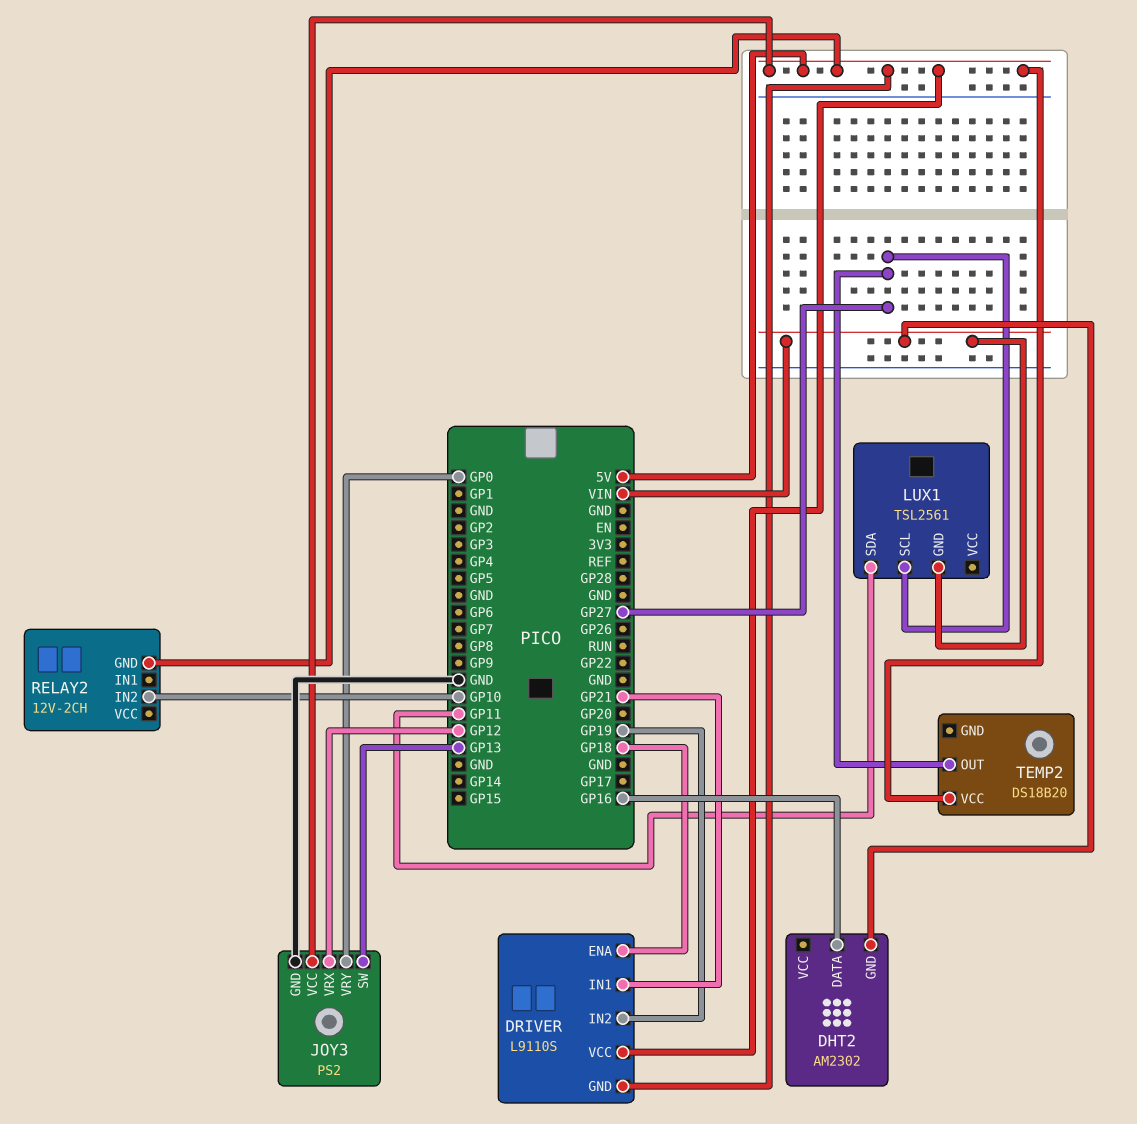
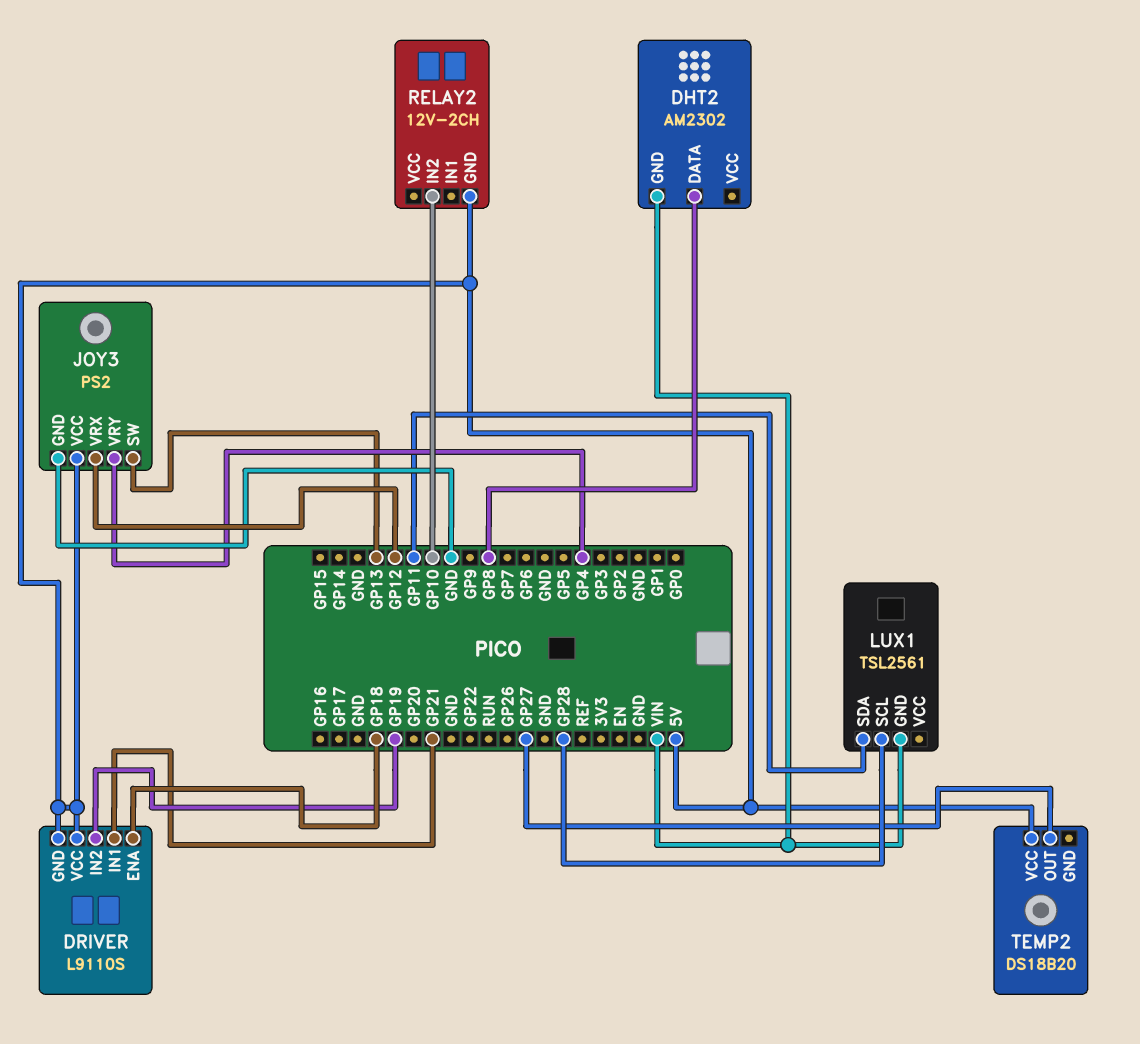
DHT2 pin DATA: GP16 -> GP8
JOY3 pin VRY: GP0 -> GP4
LUX1 pin SCL: GP27 -> GP28

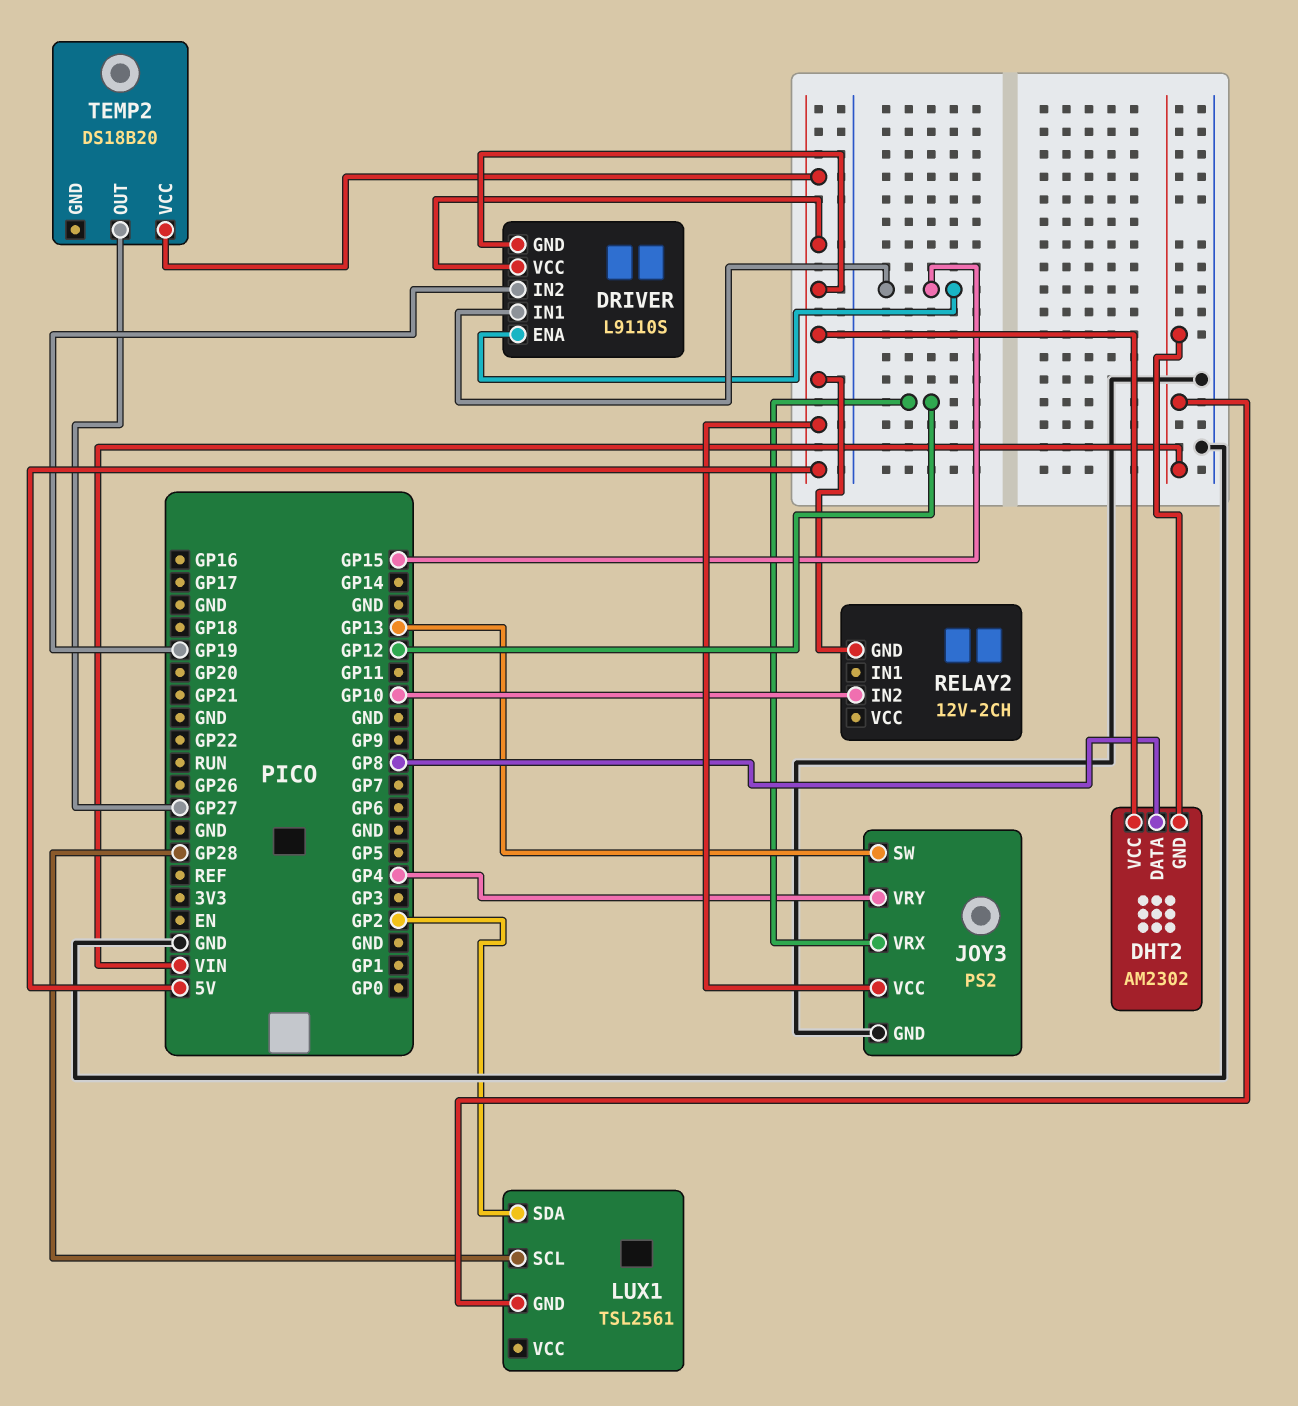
DHT2 pin VCC: none -> 5V
DRIVER pin ENA: GP18 -> GP15
DRIVER pin IN1: GP21 -> GP15
LUX1 pin SDA: GP11 -> GP2

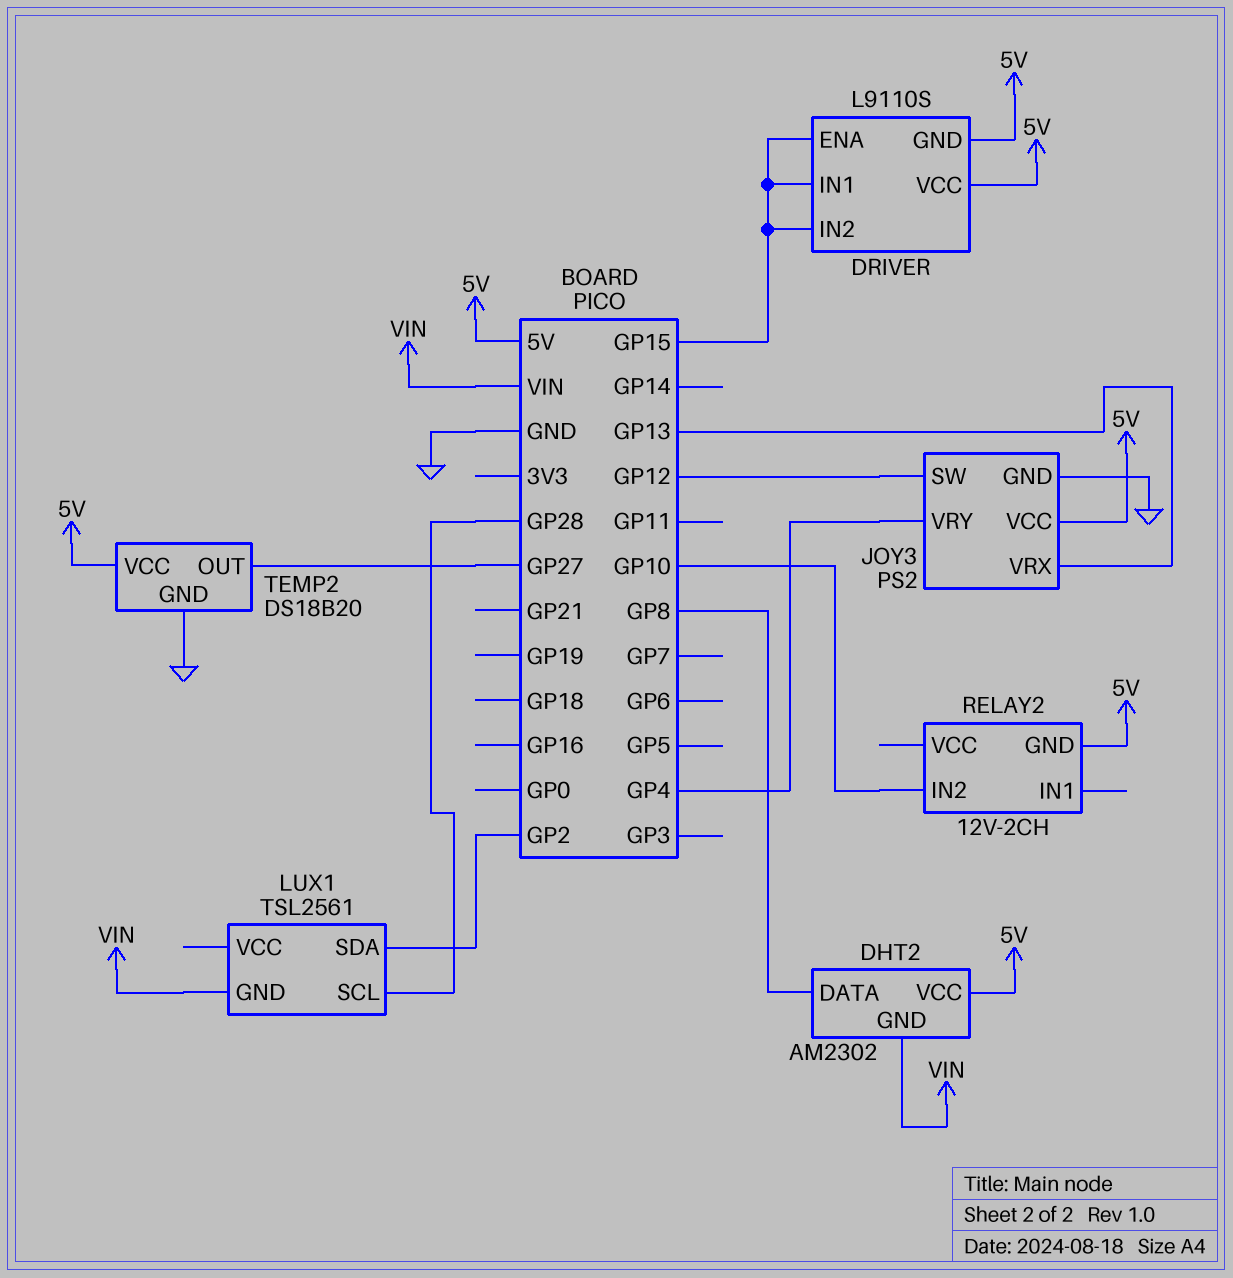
DRIVER pin IN2: GP19 -> GP15
JOY3 pin SW: GP13 -> GP12
JOY3 pin VRX: GP12 -> GP13
TEMP2 pin GND: none -> GND

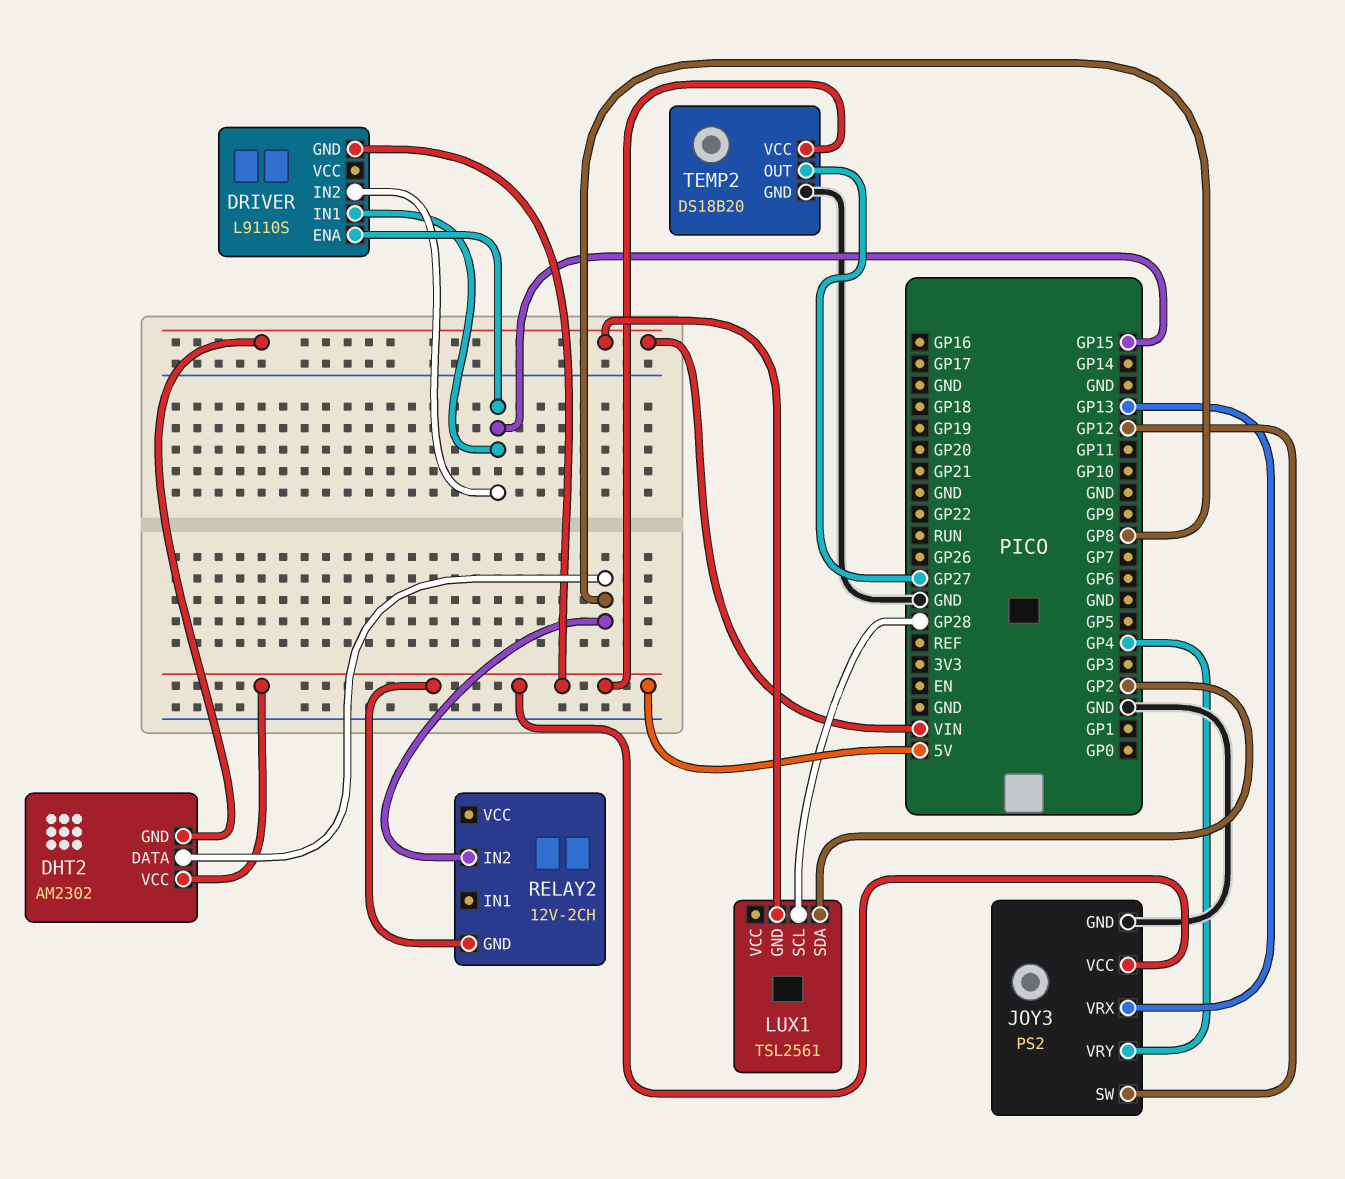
DRIVER pin VCC: 5V -> none
RELAY2 pin IN2: GP10 -> GP8

